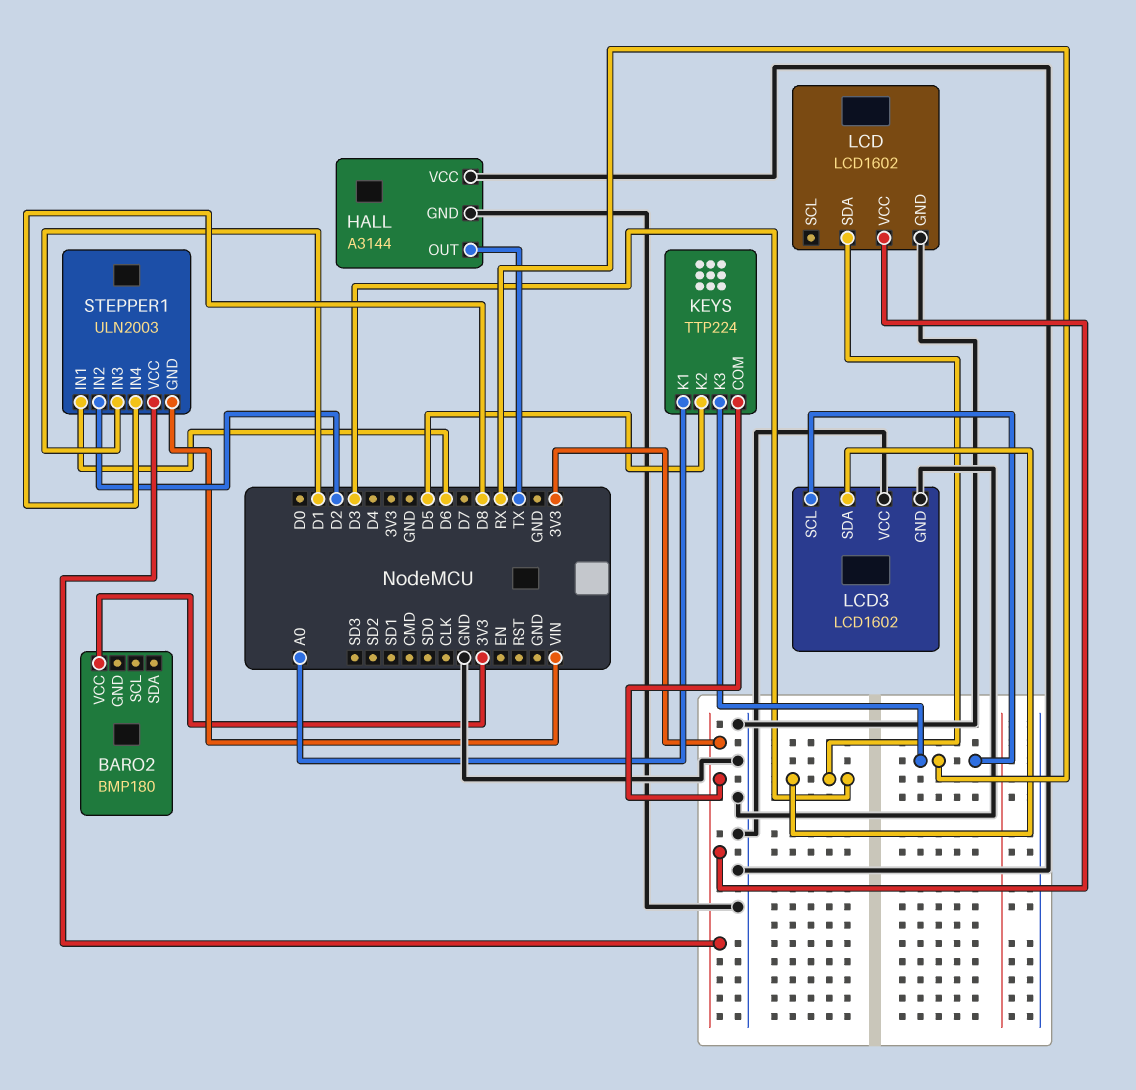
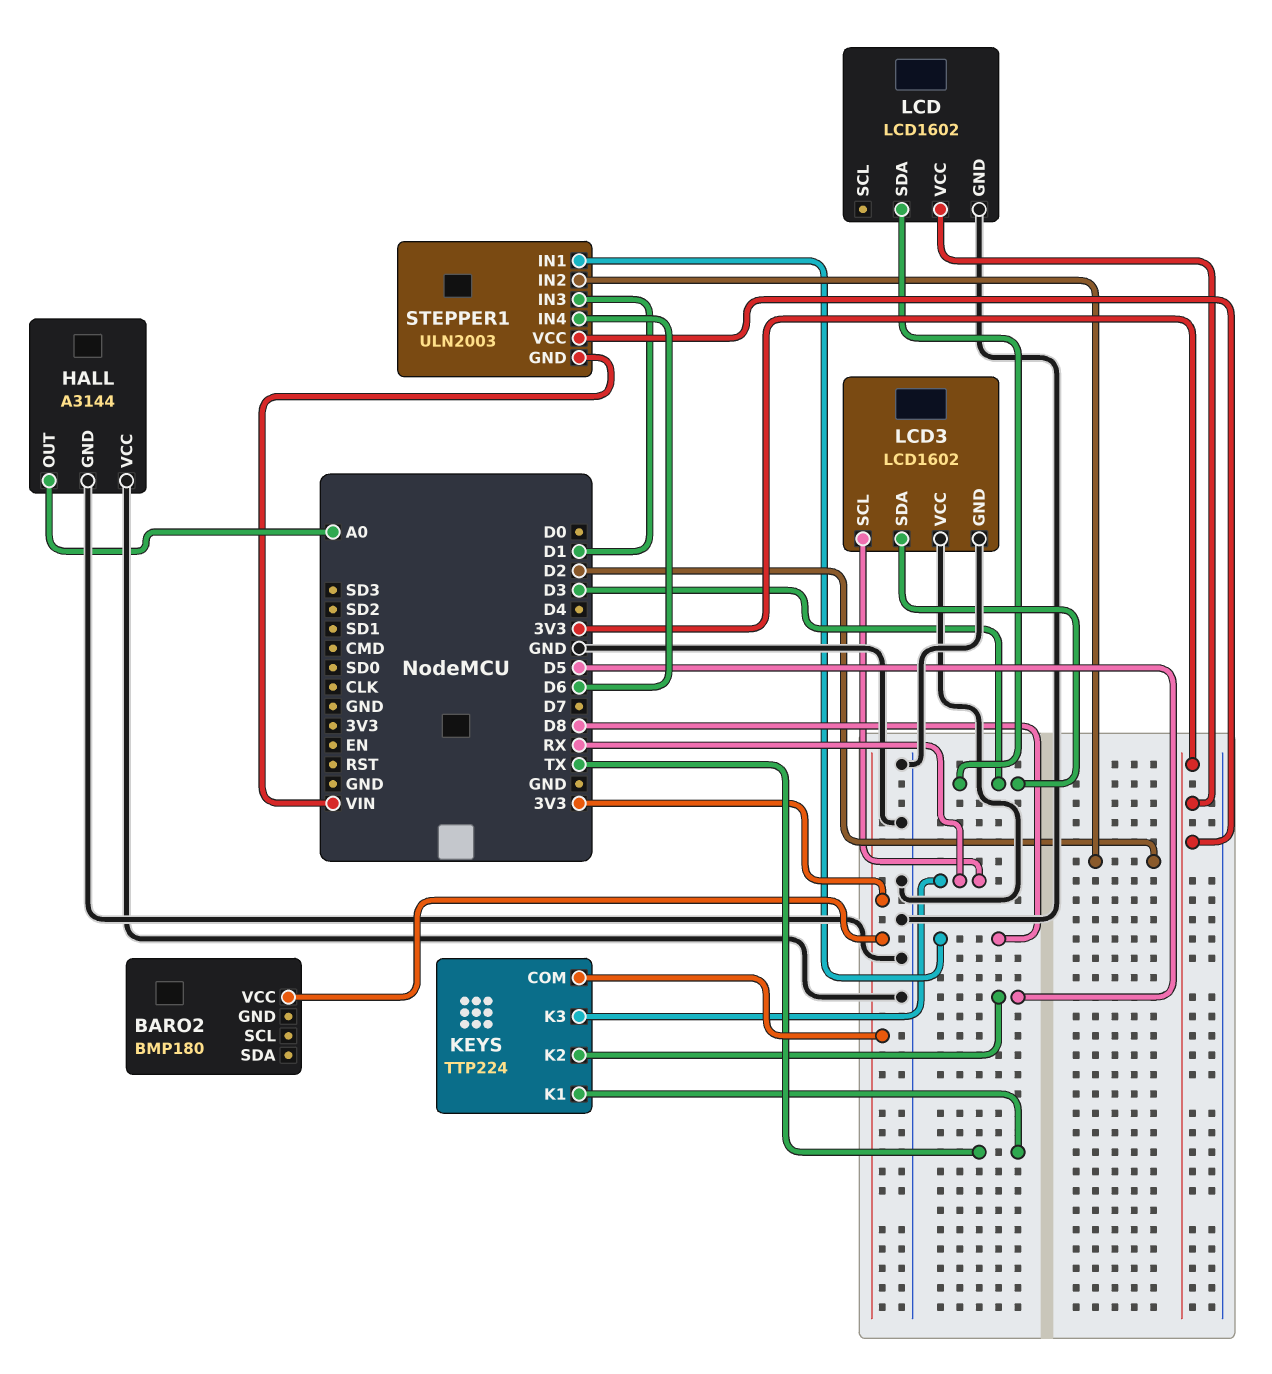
HALL pin OUT: TX -> A0
KEYS pin K1: A0 -> TX
STEPPER1 pin IN1: D6 -> D8
STEPPER1 pin IN4: D8 -> D6

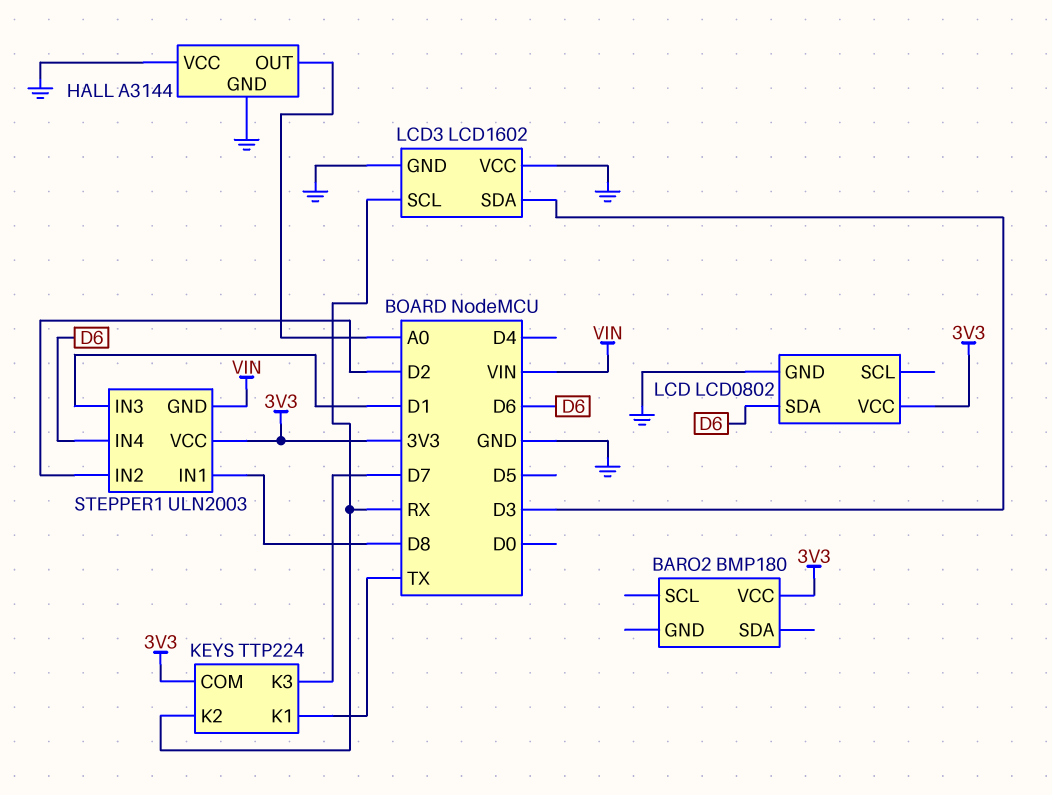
KEYS pin K2: D5 -> RX
KEYS pin K3: RX -> D7
LCD: LCD1602 -> LCD0802
LCD pin SDA: D3 -> D6

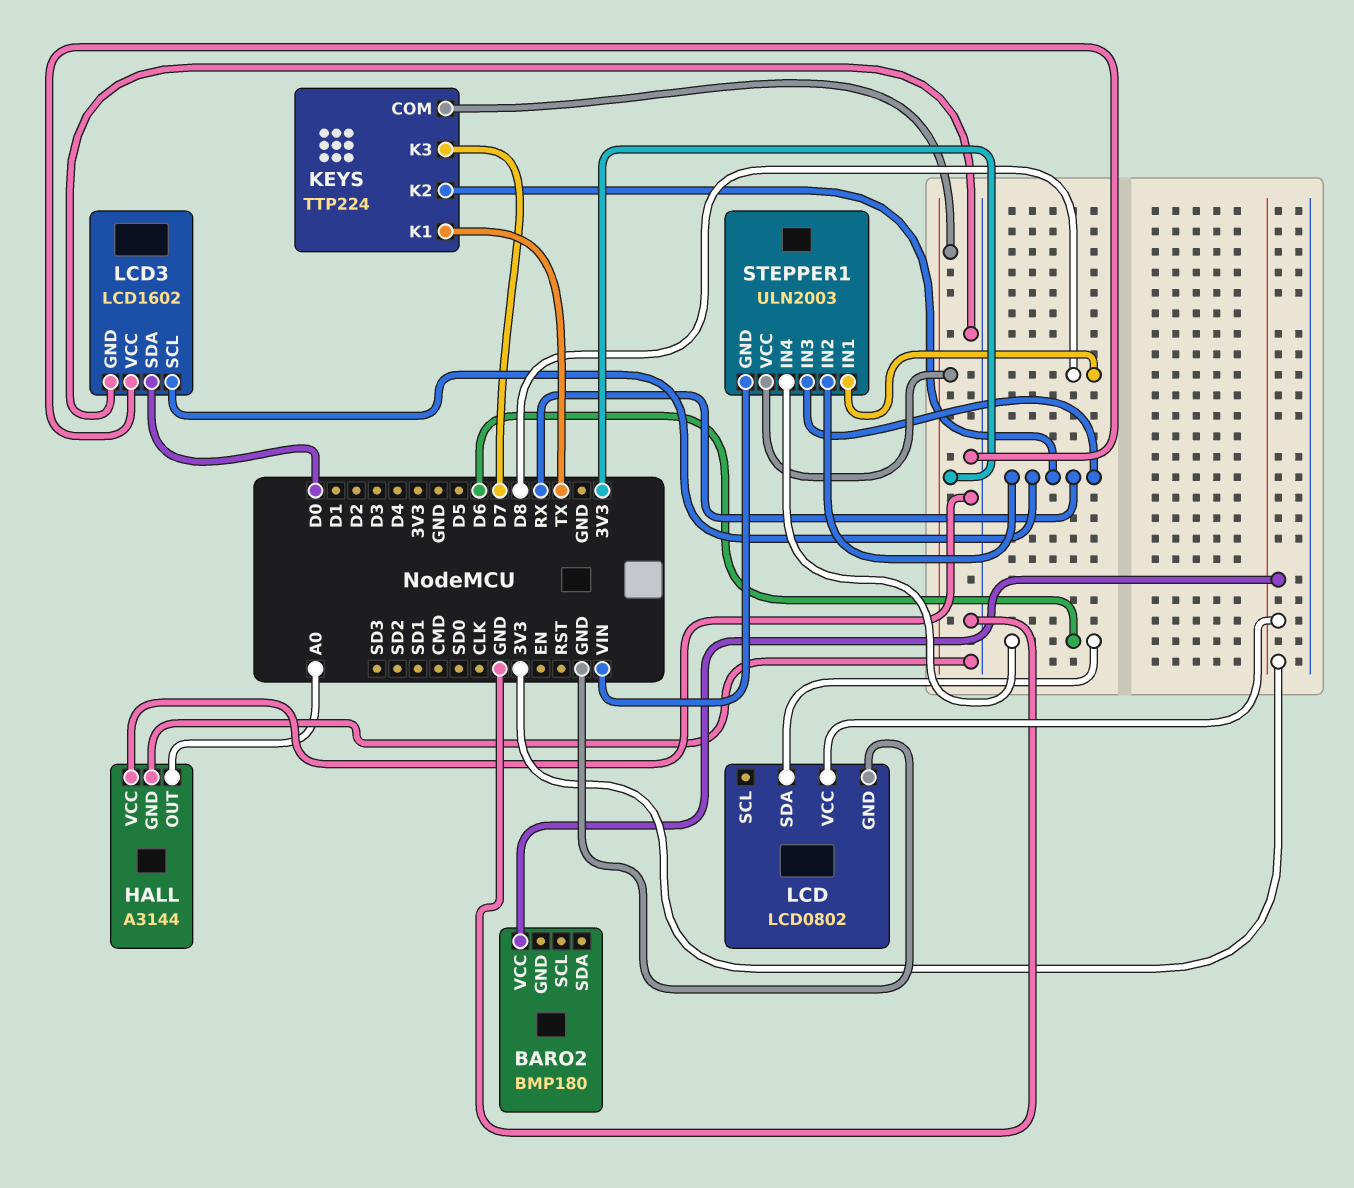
LCD3 pin SDA: D3 -> D0
STEPPER1 pin IN2: D2 -> RX
STEPPER1 pin IN3: D1 -> RX

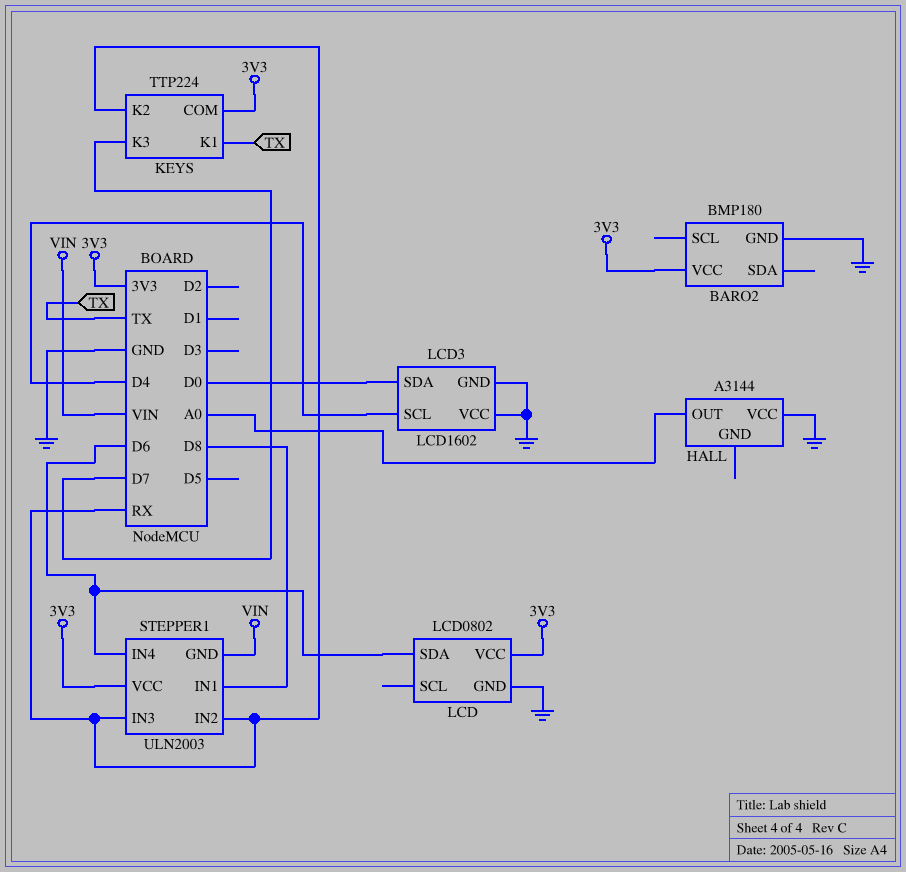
BARO2 pin GND: none -> GND
HALL pin GND: GND -> none
LCD3 pin SCL: RX -> D4

